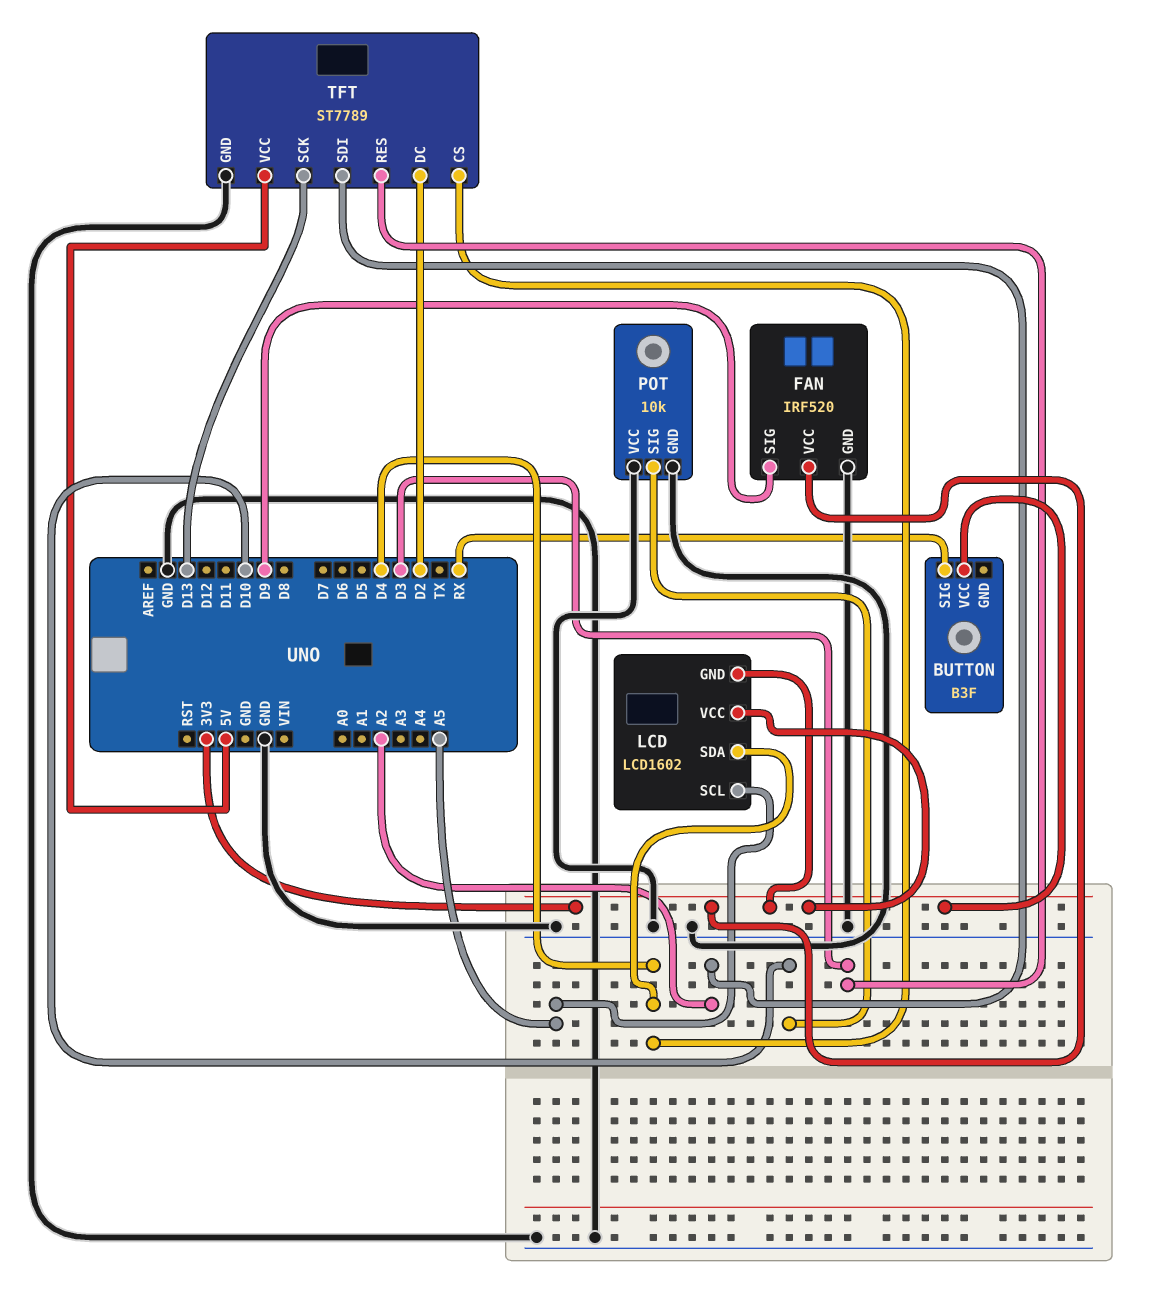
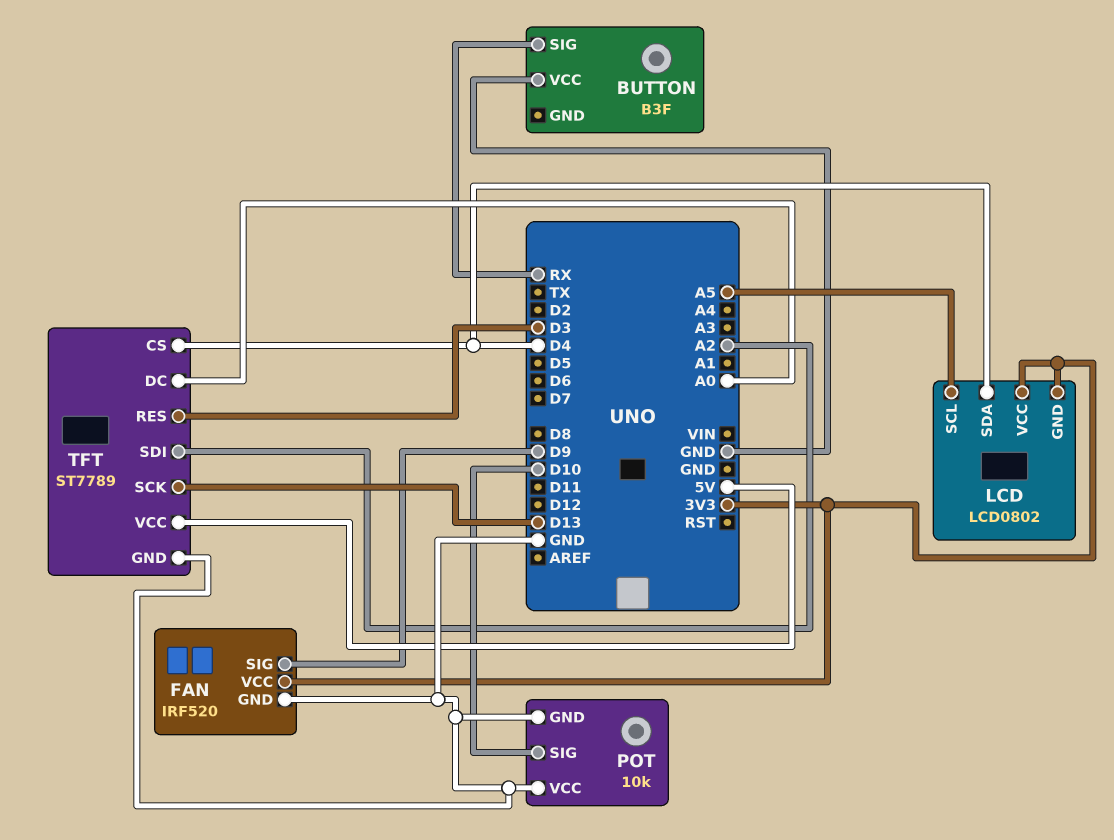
BUTTON pin VCC: 3V3 -> GND
LCD: LCD1602 -> LCD0802
TFT pin DC: D2 -> A0

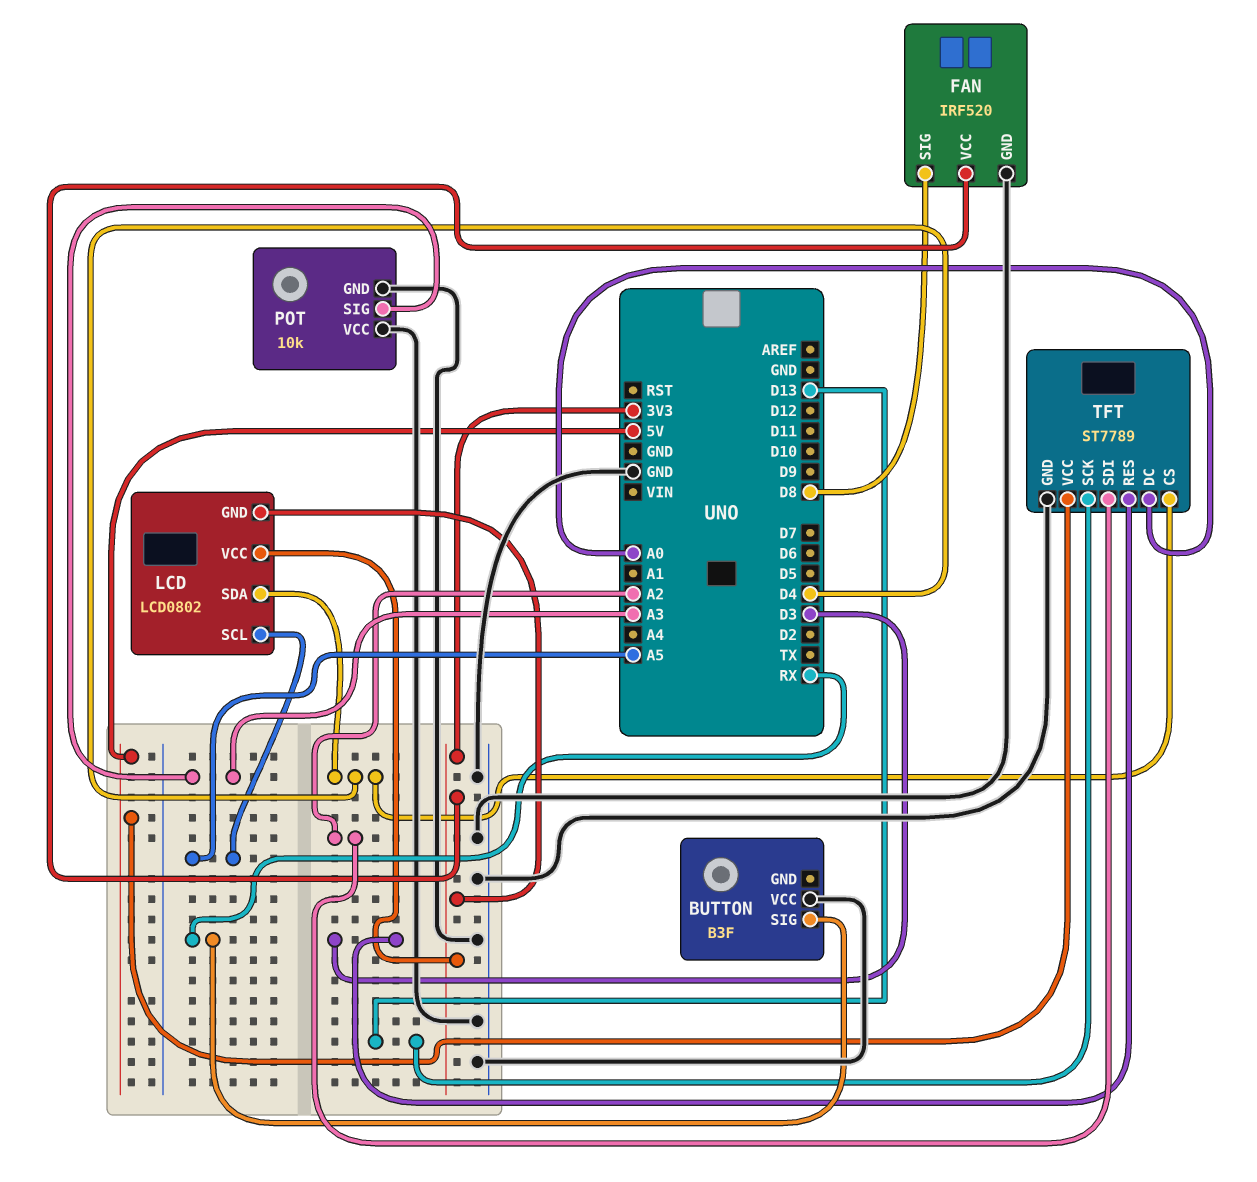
FAN pin SIG: D9 -> D8
POT pin SIG: D10 -> A3

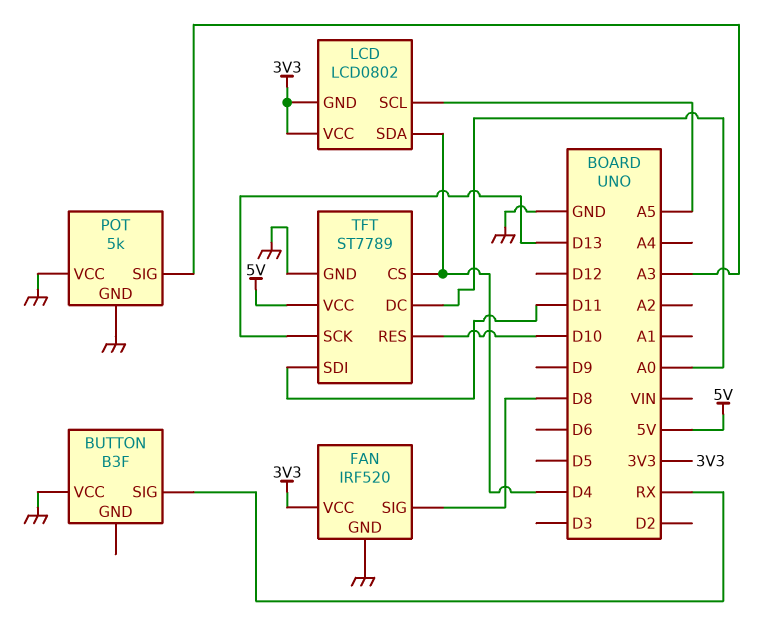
POT: 10k -> 5k
TFT pin RES: D3 -> D10
TFT pin SDI: A2 -> D11

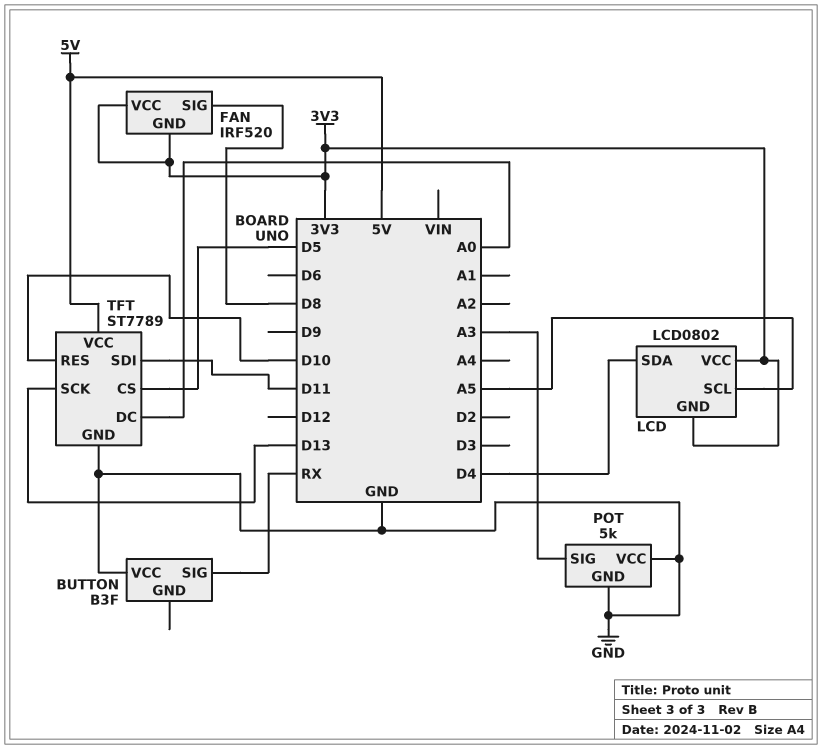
FAN pin GND: GND -> 3V3
TFT pin CS: D4 -> D5

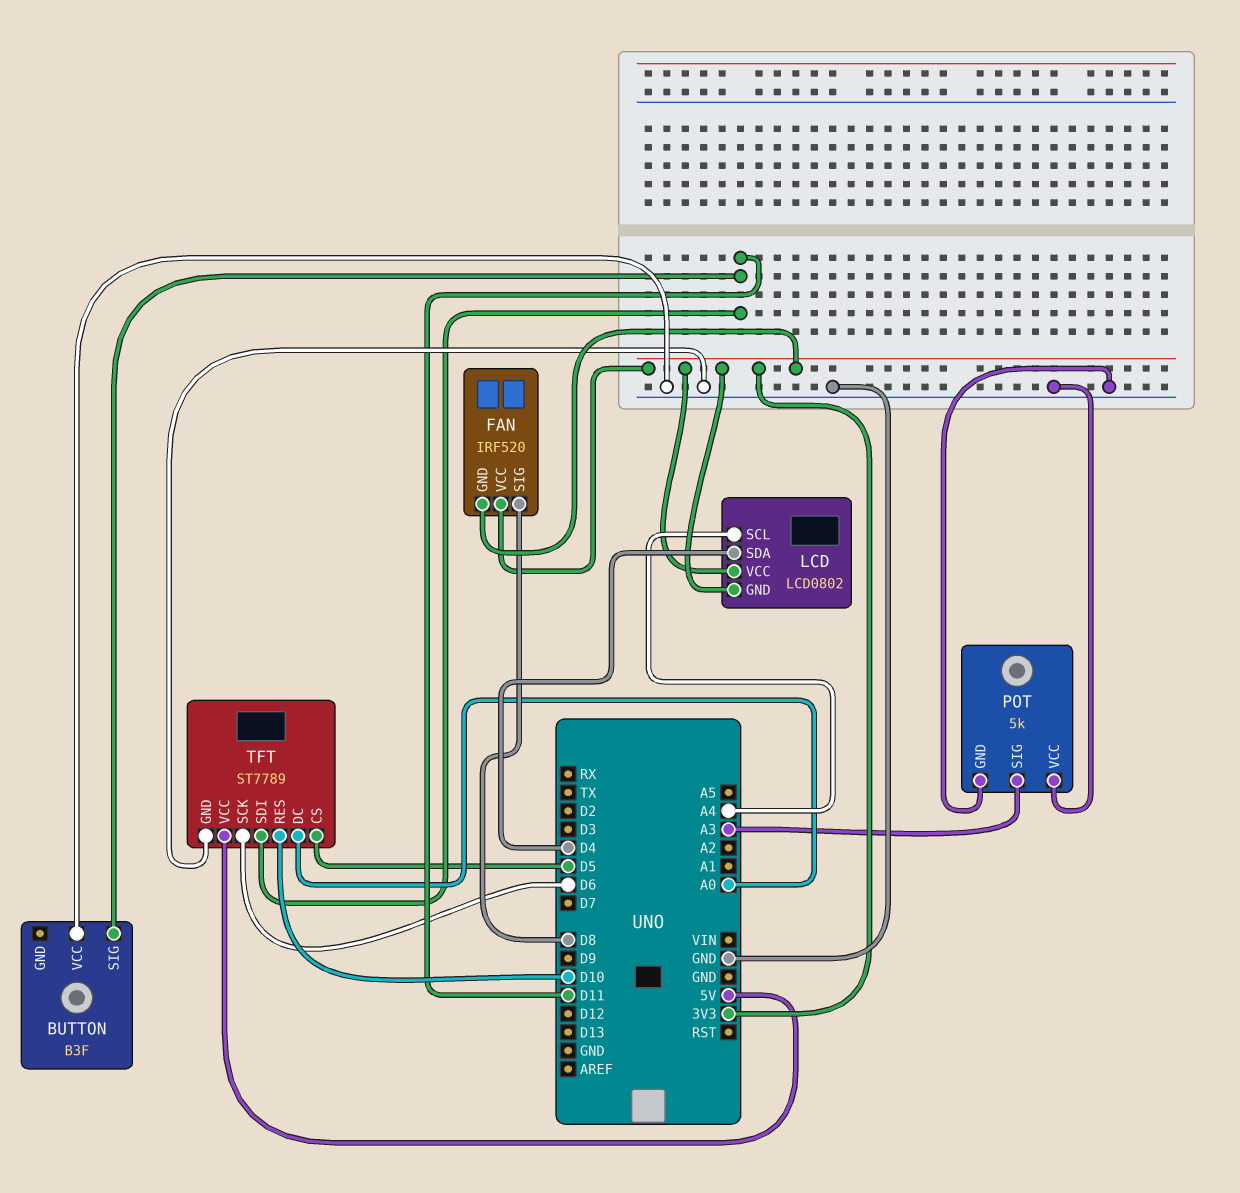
BUTTON pin SIG: RX -> D11
LCD pin SCL: A5 -> A4
TFT pin SCK: D13 -> D6

